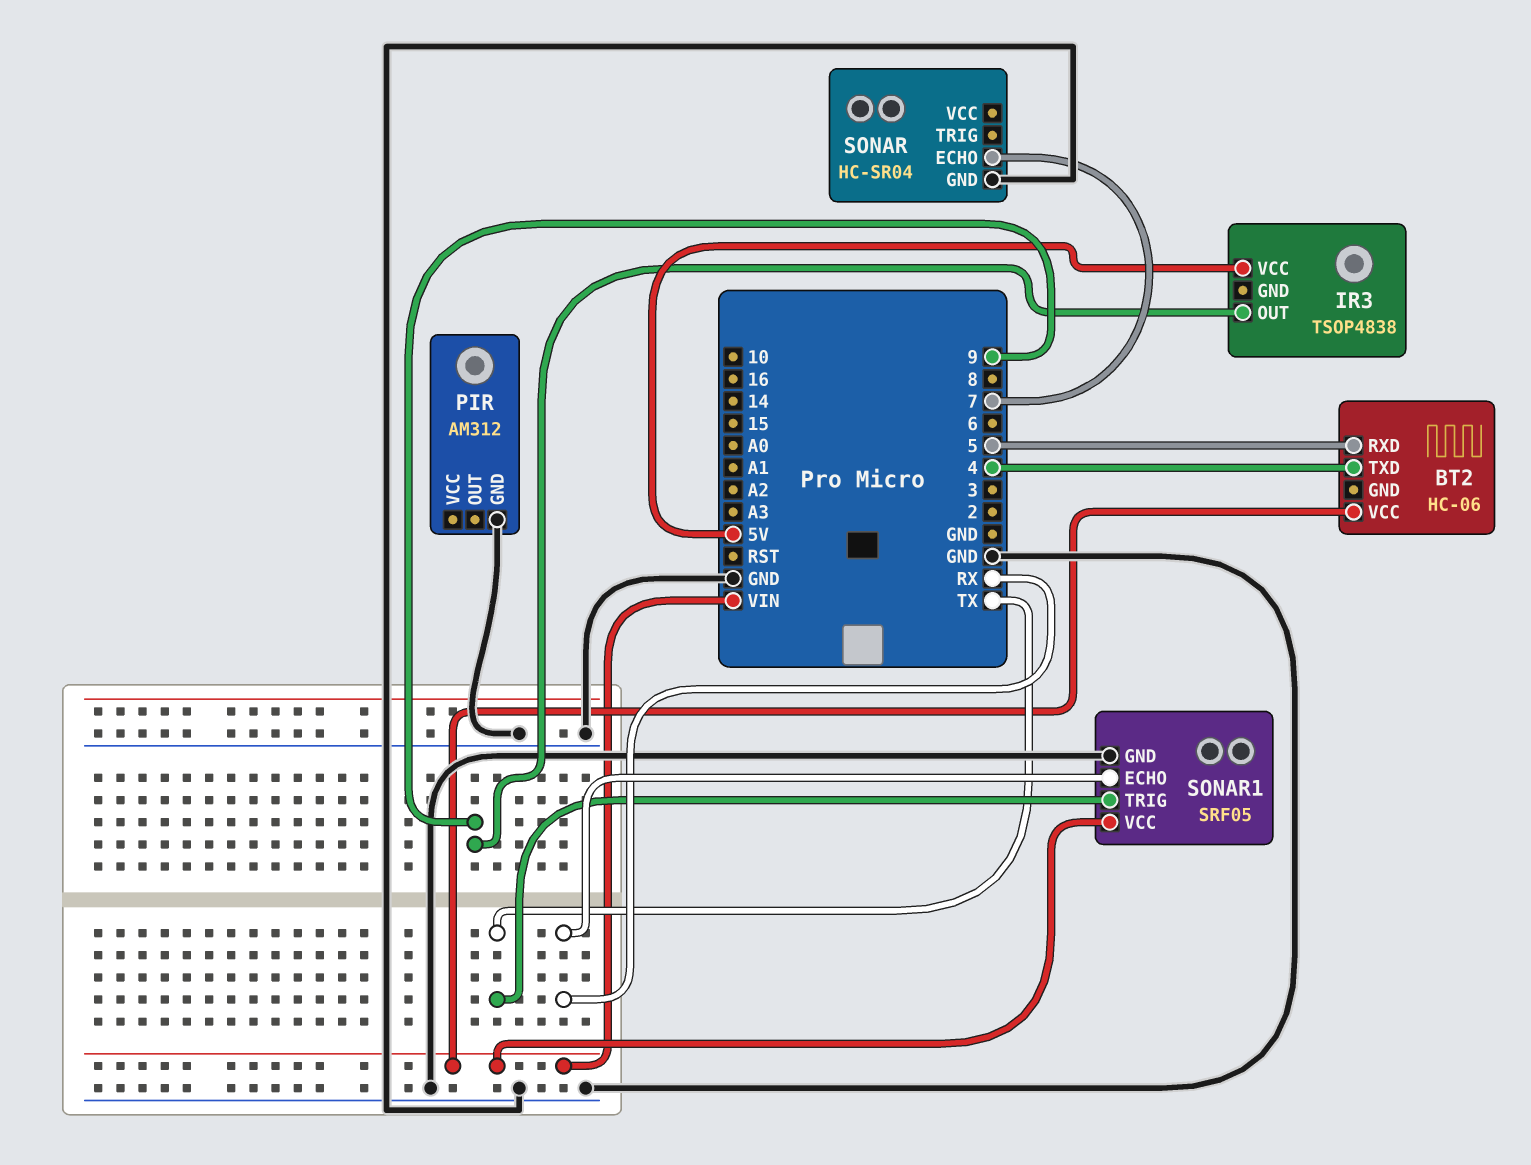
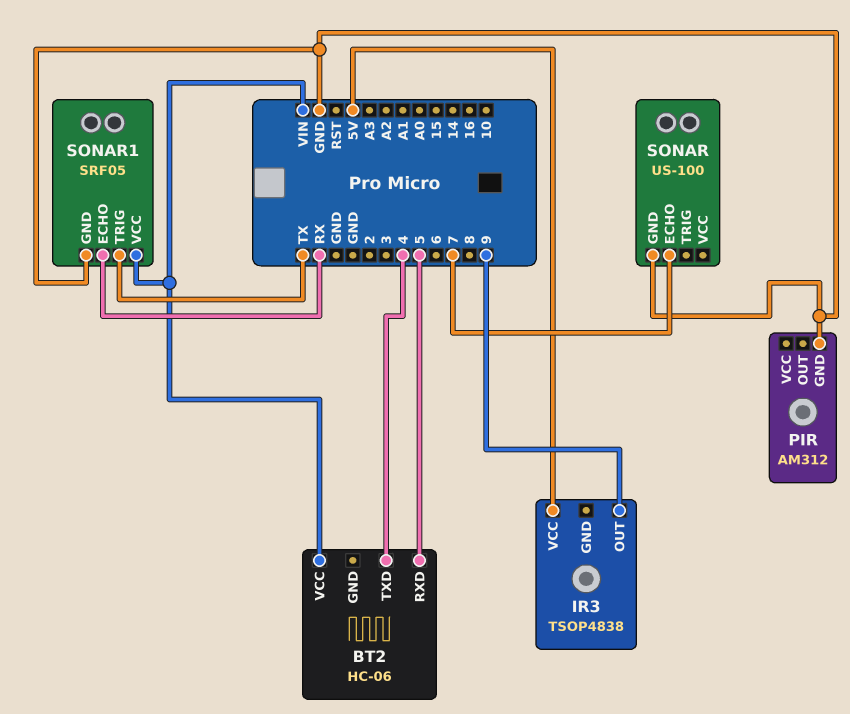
SONAR: HC-SR04 -> US-100

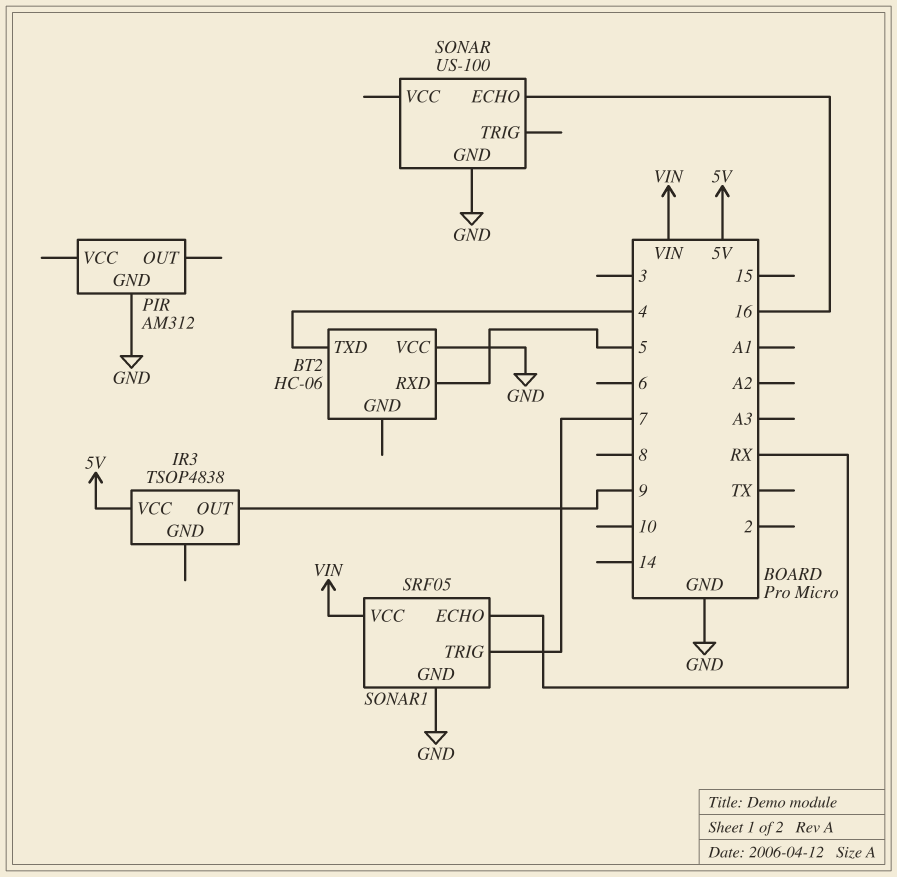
BT2 pin VCC: VIN -> GND
SONAR pin ECHO: 7 -> 16
SONAR1 pin TRIG: TX -> 7

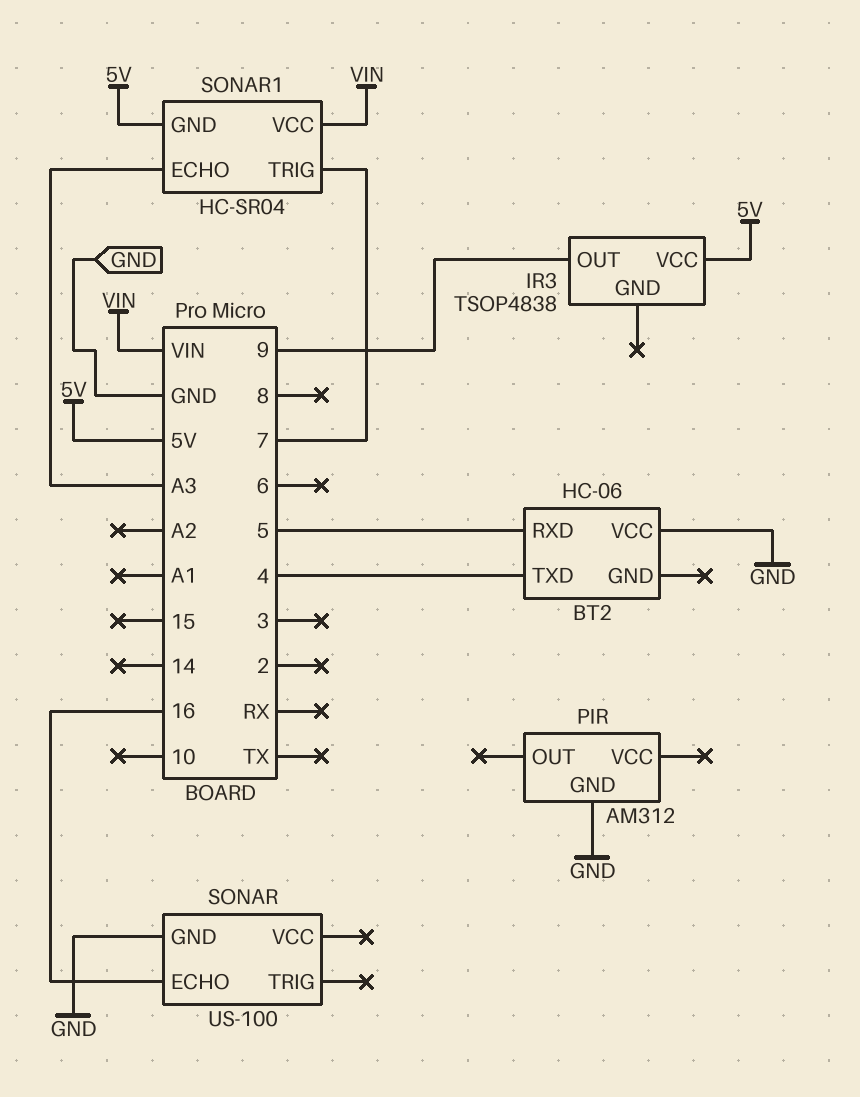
SONAR1: SRF05 -> HC-SR04
SONAR1 pin ECHO: RX -> A3
SONAR1 pin GND: GND -> 5V

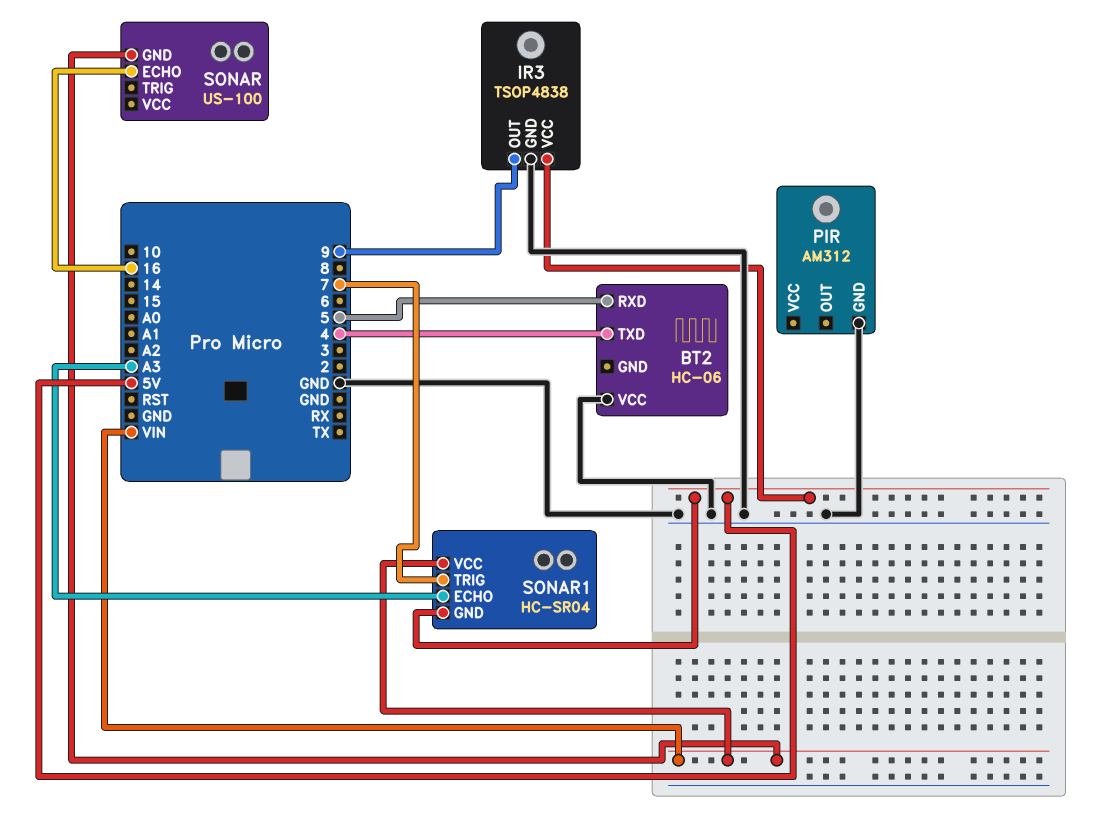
IR3 pin GND: none -> GND
SONAR pin GND: GND -> VIN

